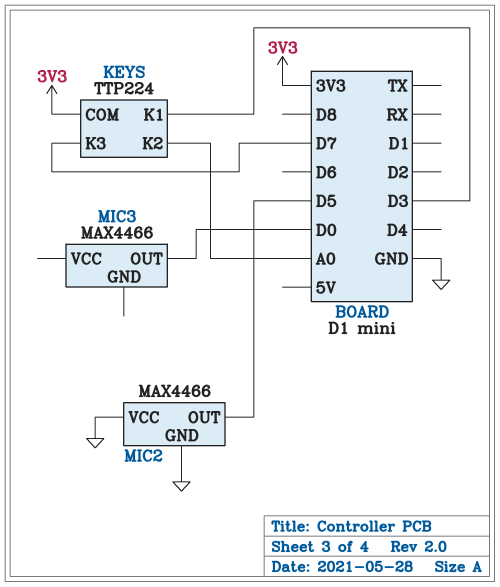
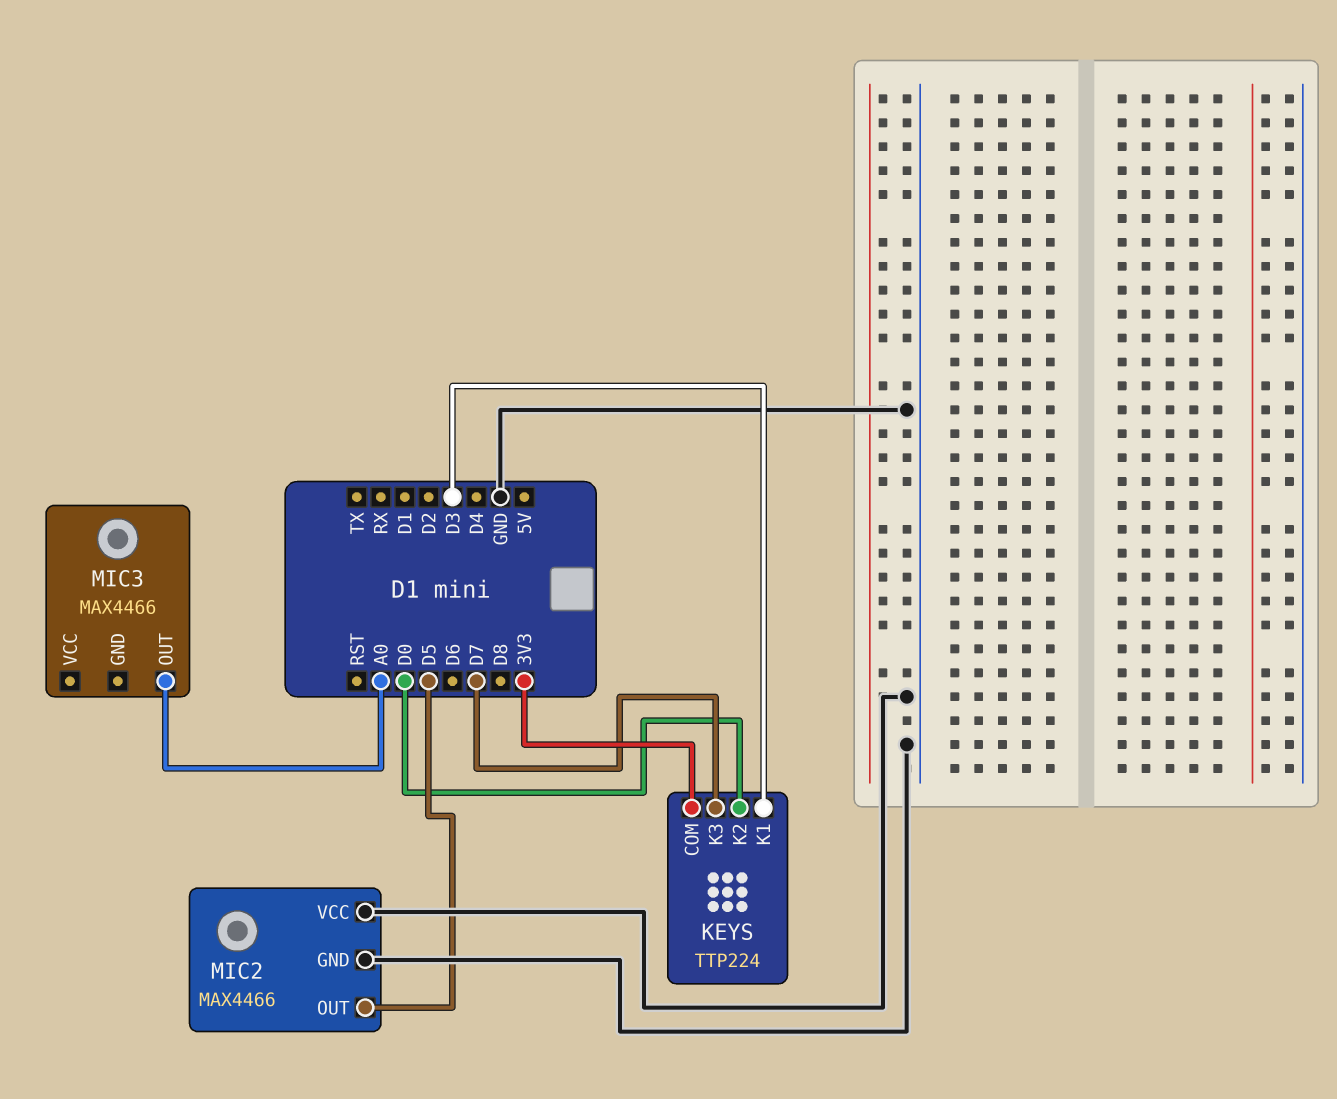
KEYS pin K2: A0 -> D0
MIC3 pin OUT: D0 -> A0

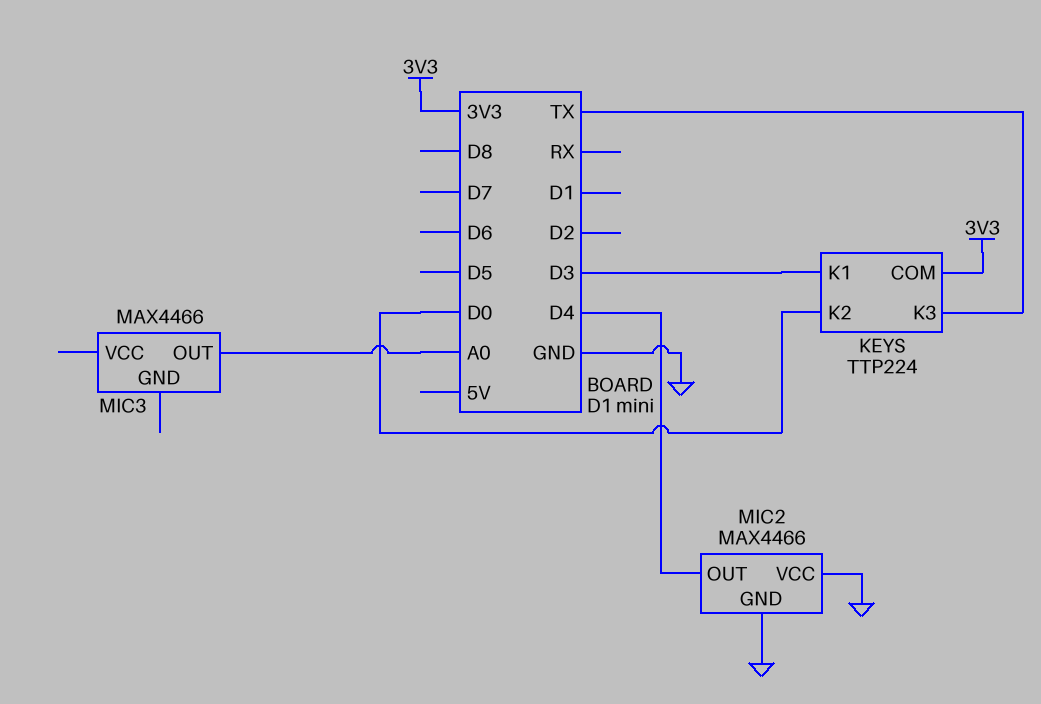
KEYS pin K3: D7 -> TX
MIC2 pin OUT: D5 -> D4

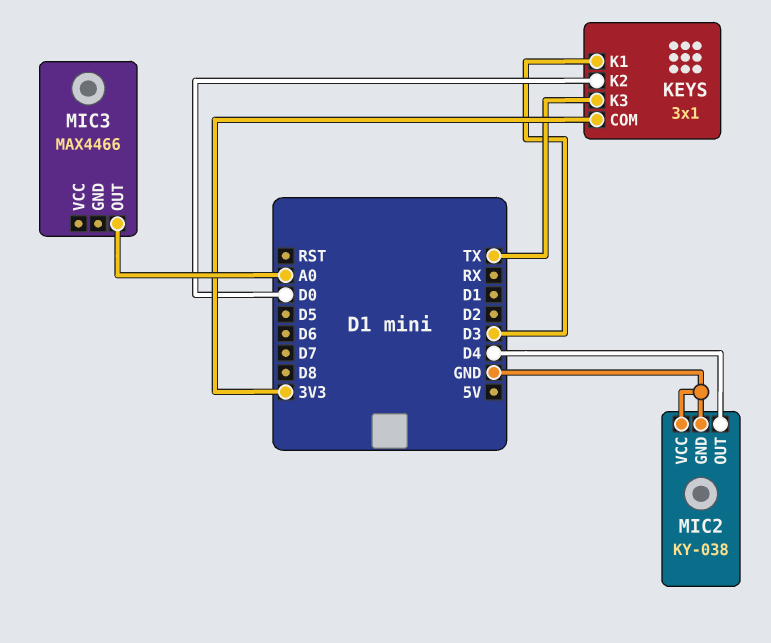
KEYS: TTP224 -> 3x1
MIC2: MAX4466 -> KY-038

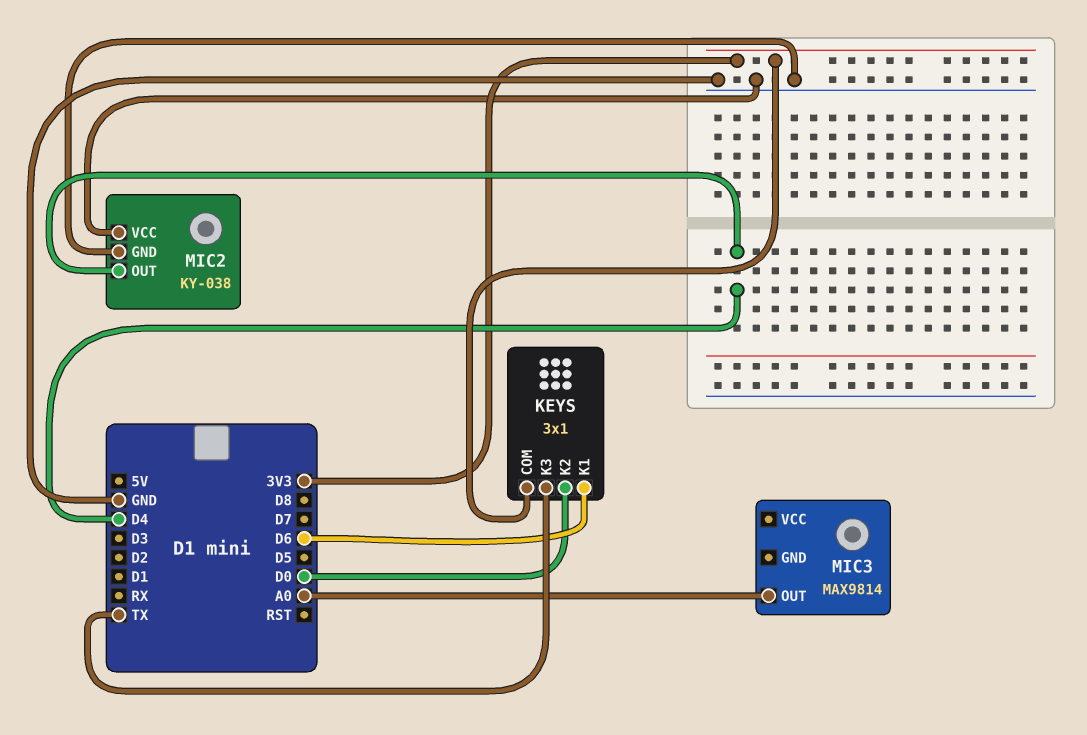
KEYS pin K1: D3 -> D6
MIC3: MAX4466 -> MAX9814

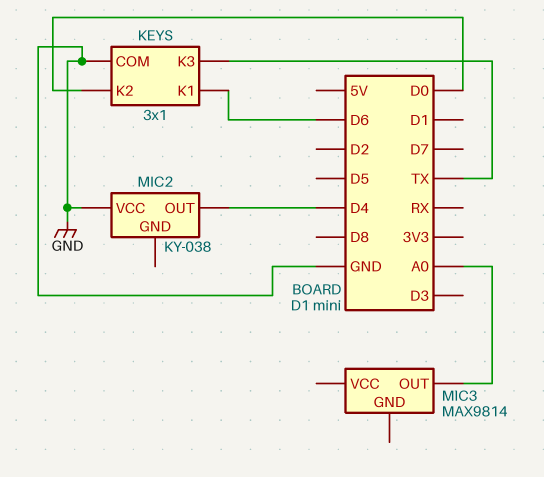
KEYS pin COM: 3V3 -> GND
MIC2 pin GND: GND -> none

